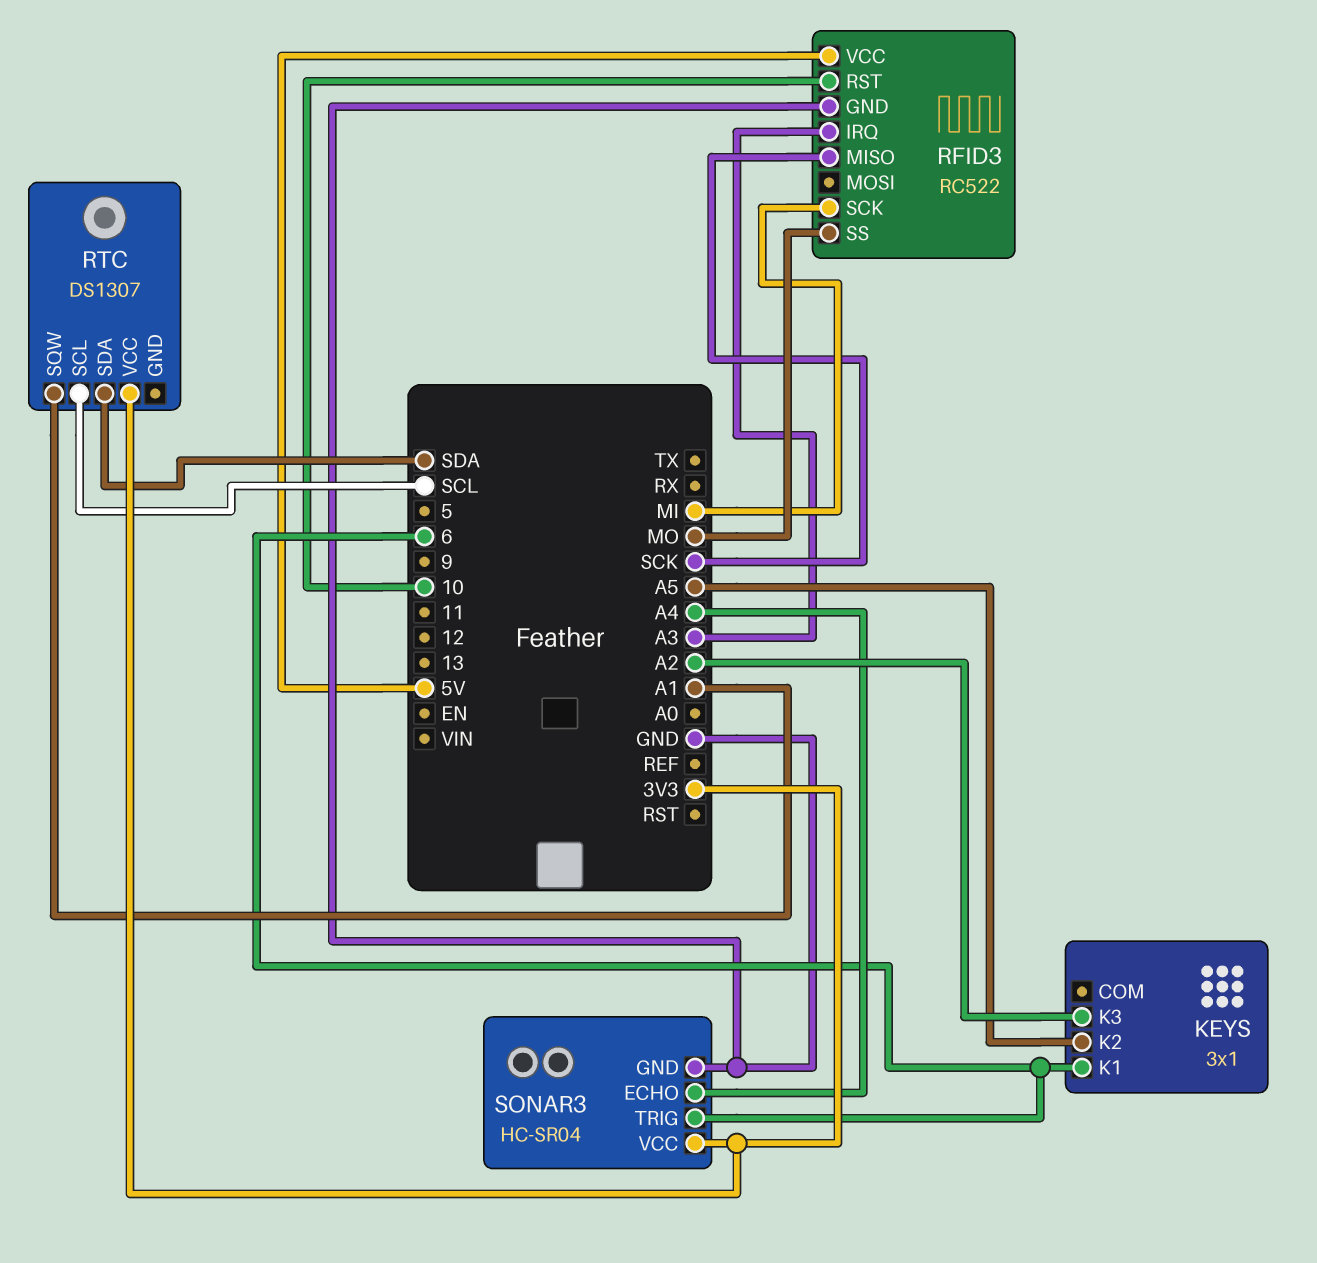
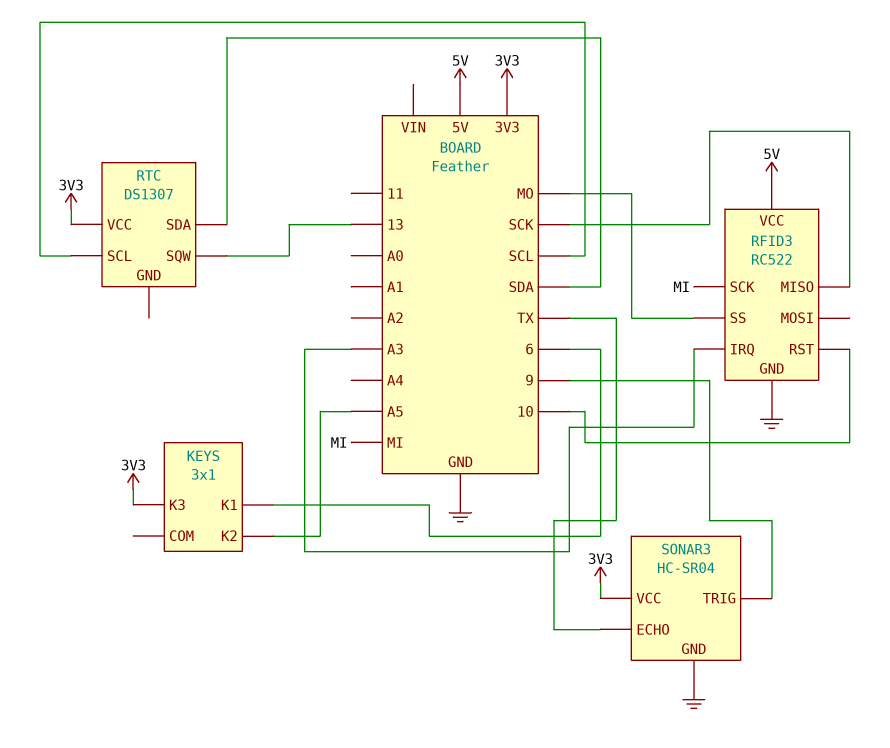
KEYS pin K3: A2 -> 3V3
RTC pin SQW: A1 -> 13
SONAR3 pin ECHO: A4 -> TX
SONAR3 pin TRIG: 6 -> 9

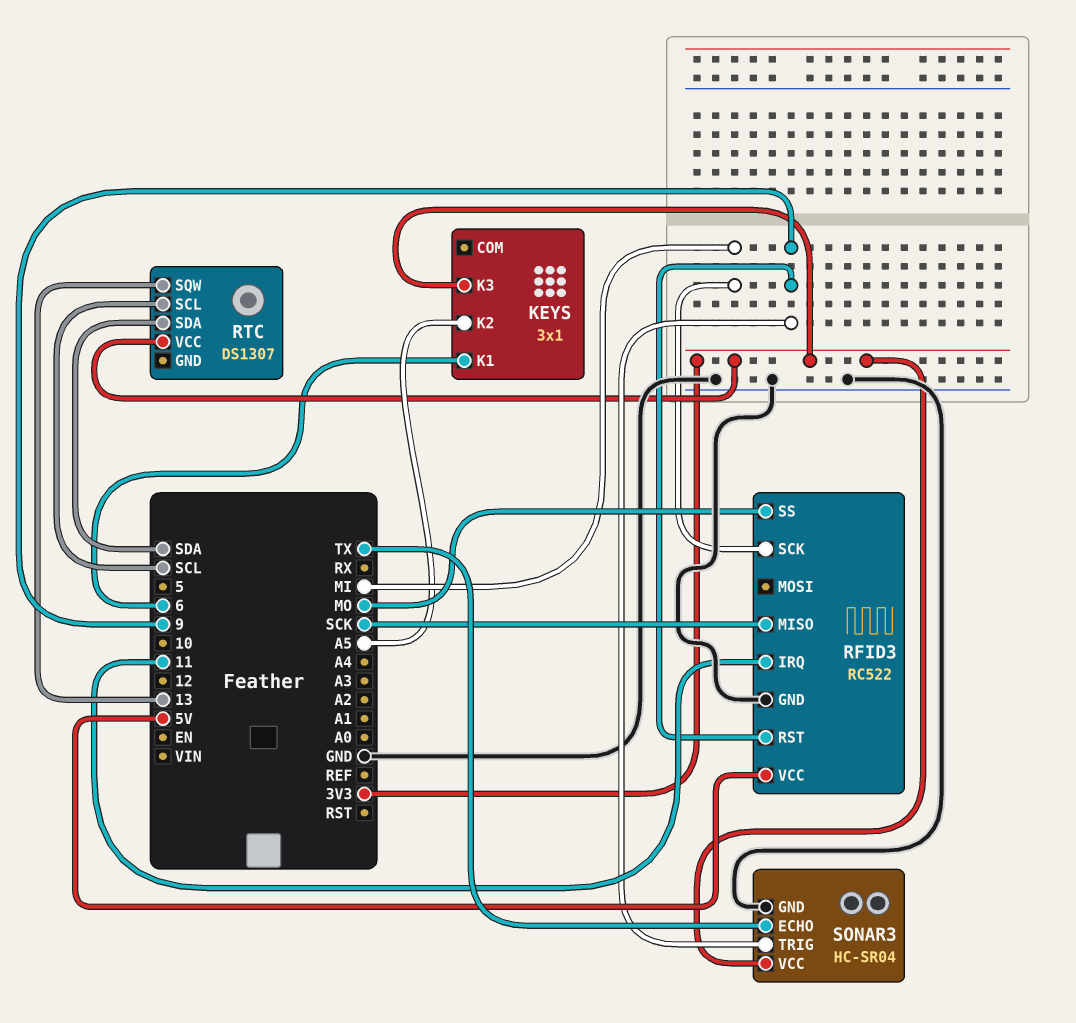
RFID3 pin IRQ: A3 -> 11
RFID3 pin RST: 10 -> 9

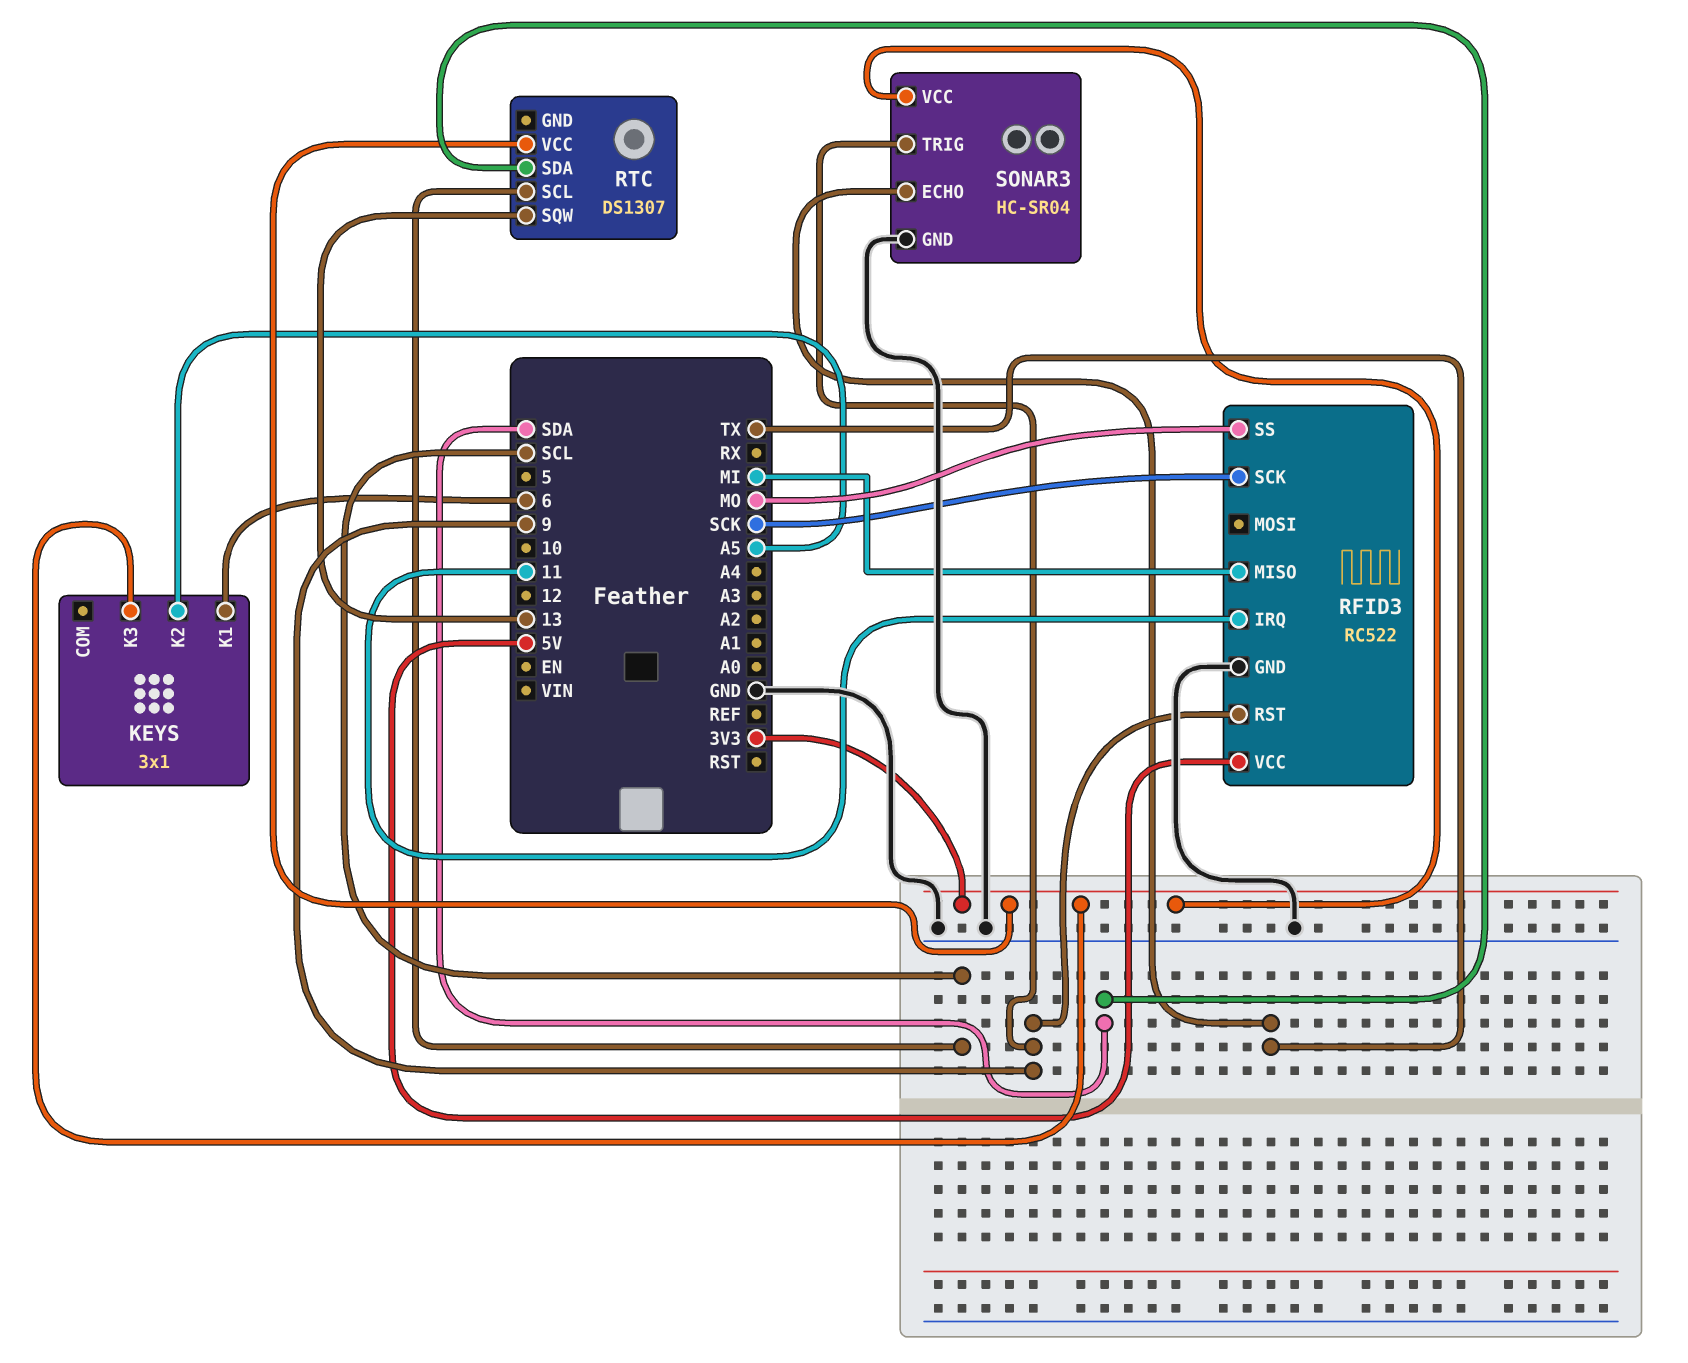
RFID3 pin MISO: SCK -> MI
RFID3 pin SCK: MI -> SCK

